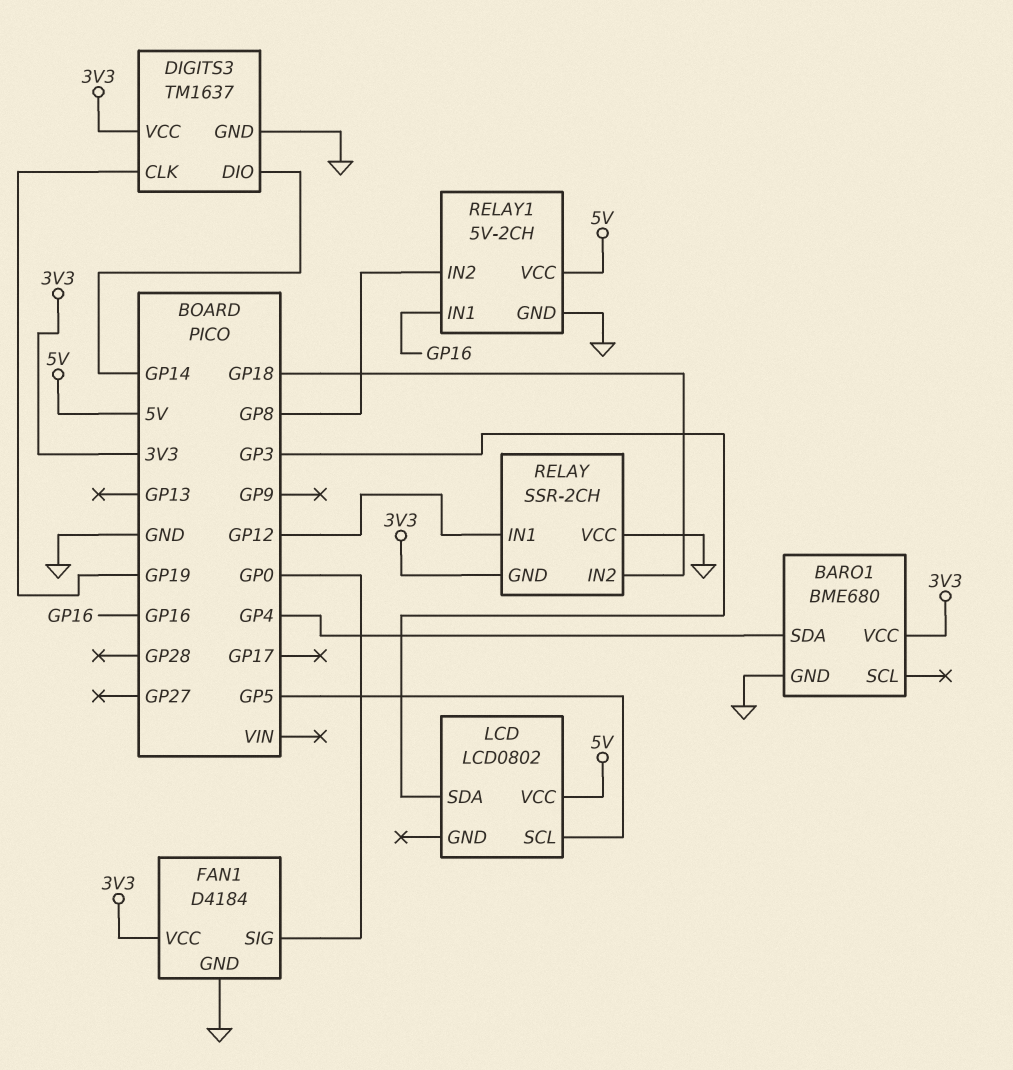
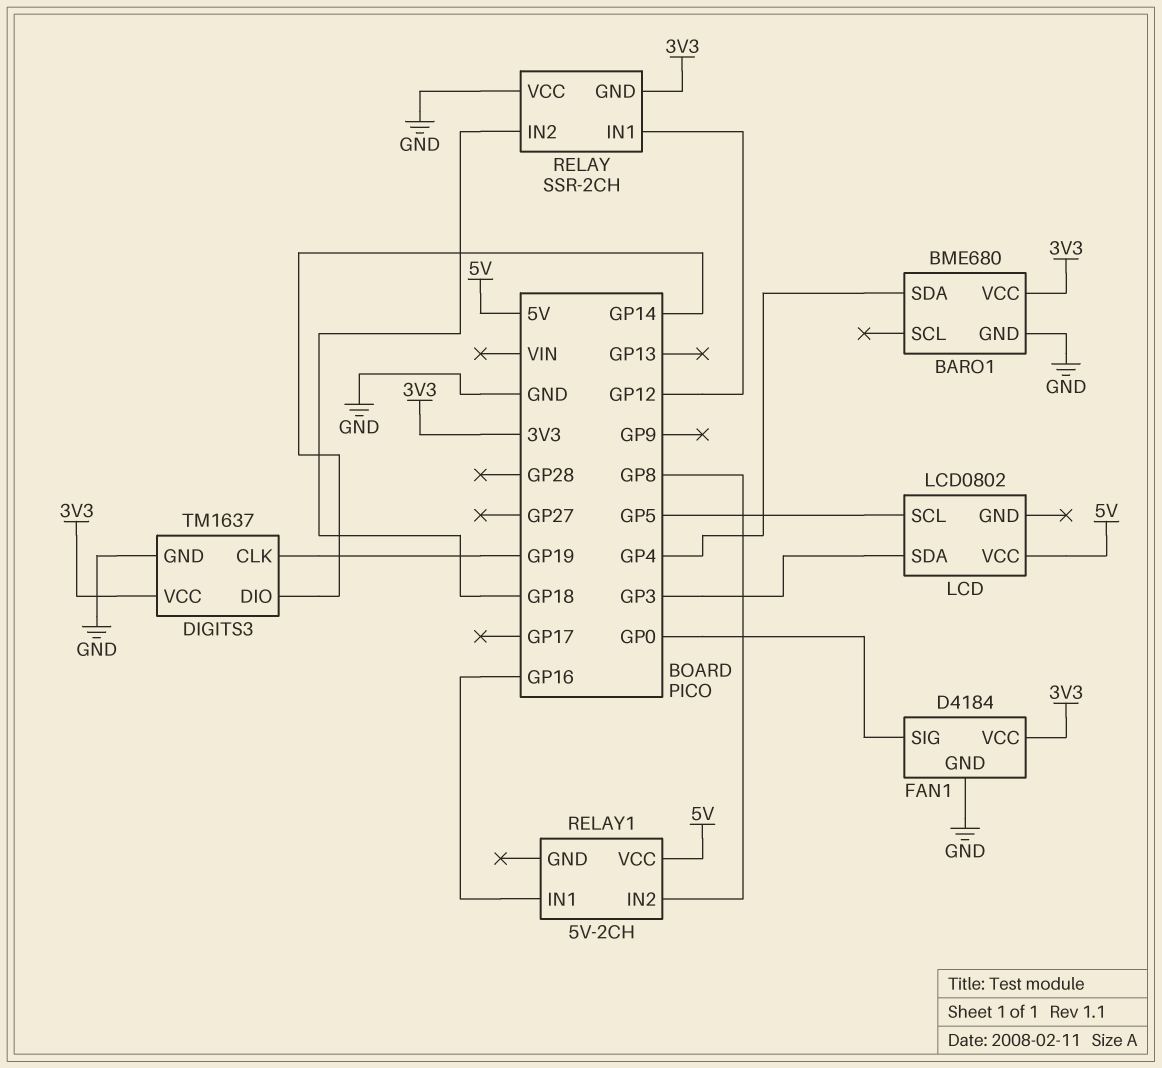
RELAY1 pin GND: GND -> none

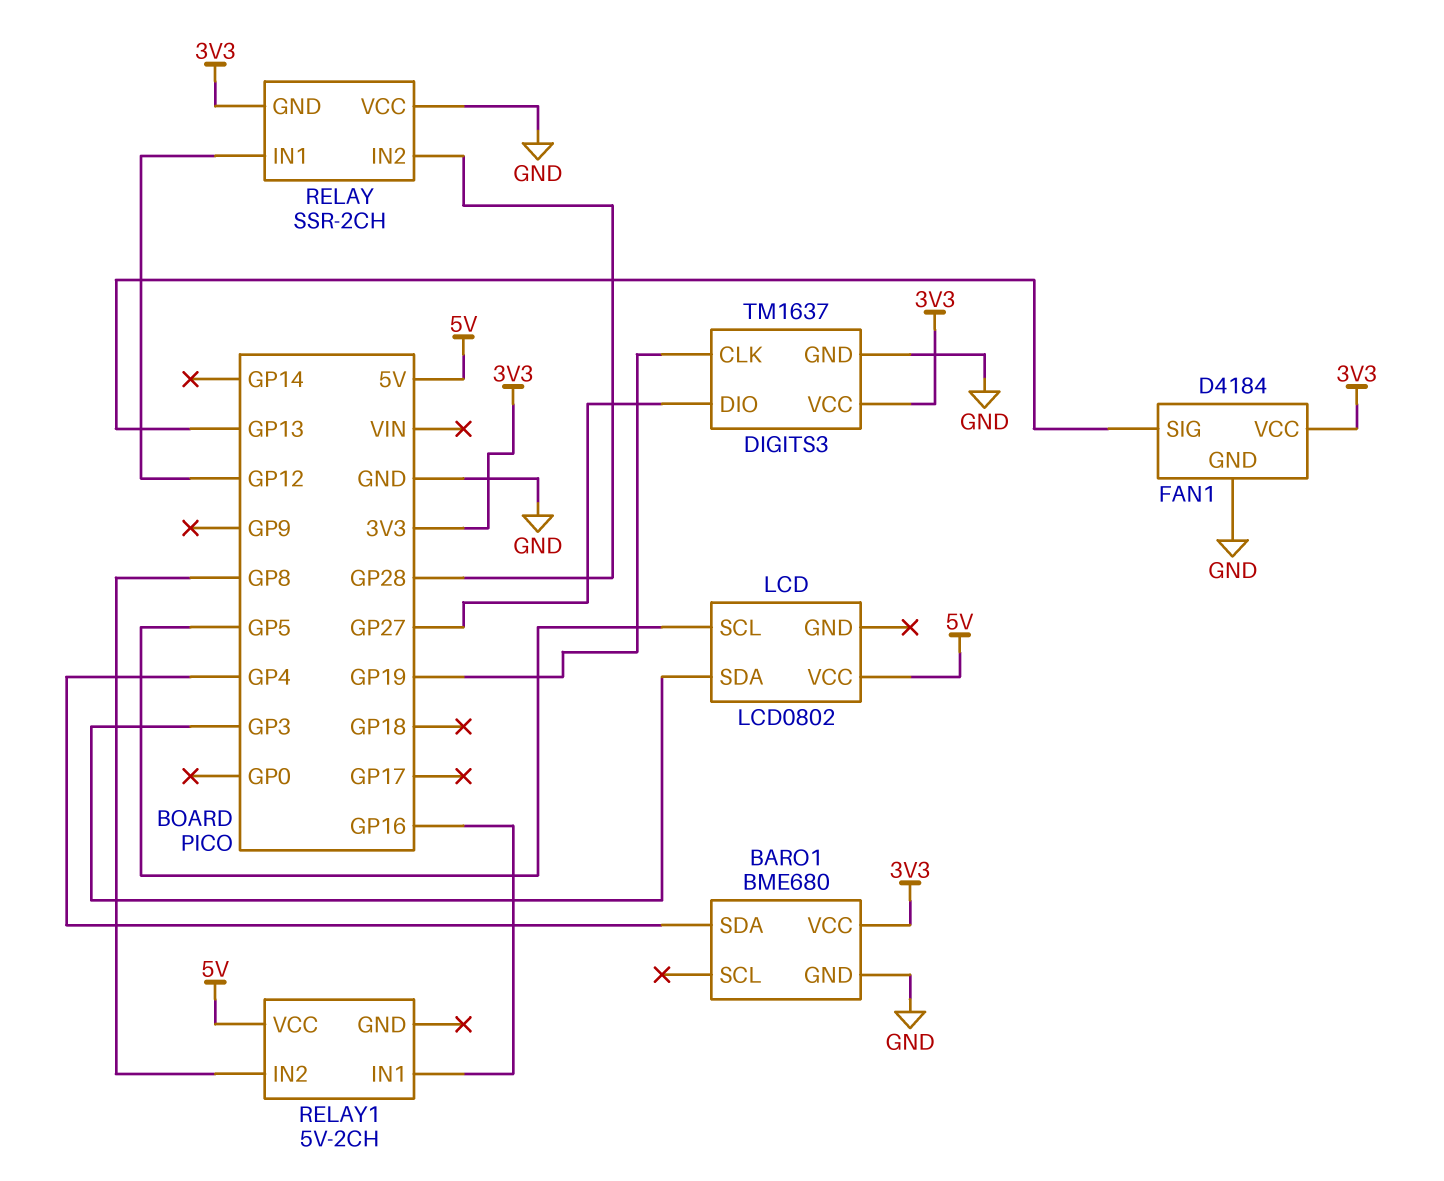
DIGITS3 pin DIO: GP14 -> GP27
FAN1 pin SIG: GP0 -> GP13
RELAY pin IN2: GP18 -> GP28

